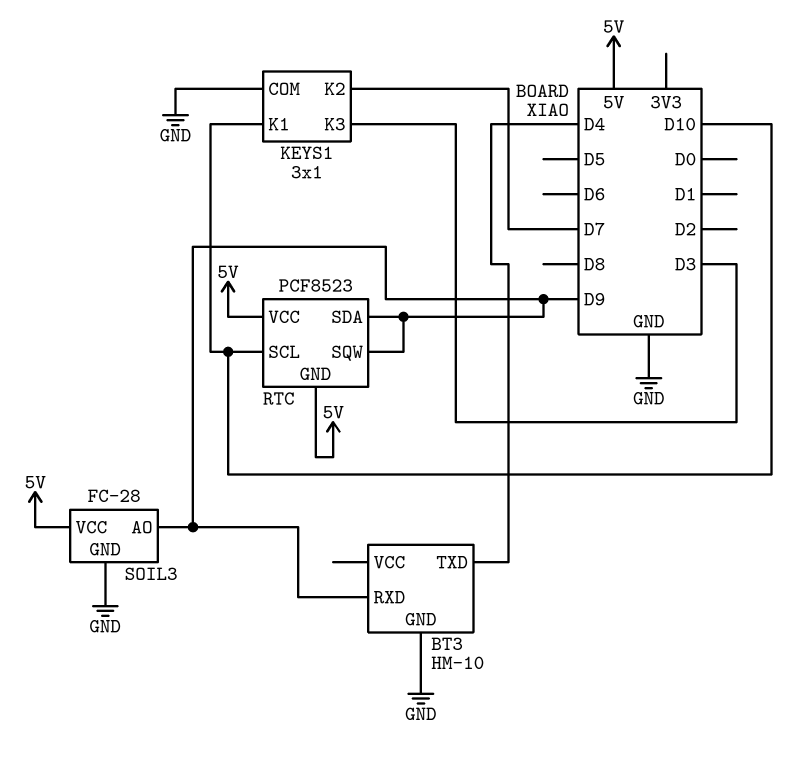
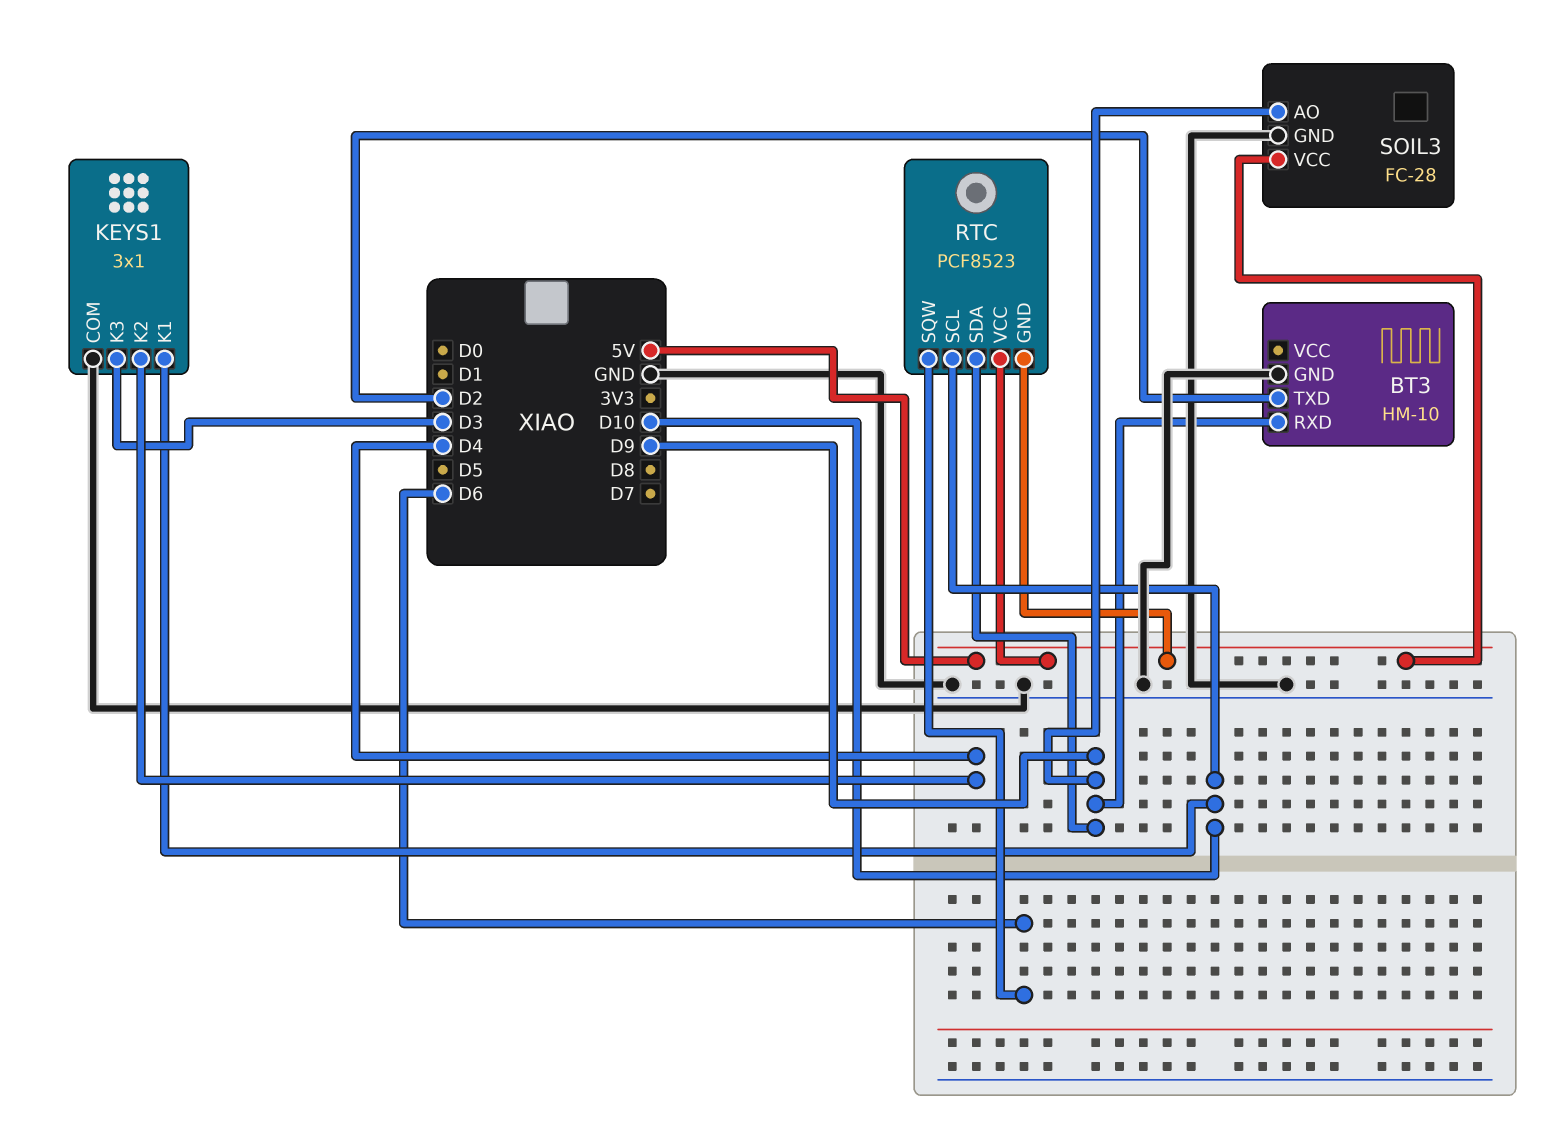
BT3 pin TXD: D4 -> D2
KEYS1 pin K2: D7 -> D4
RTC pin SQW: D9 -> D6

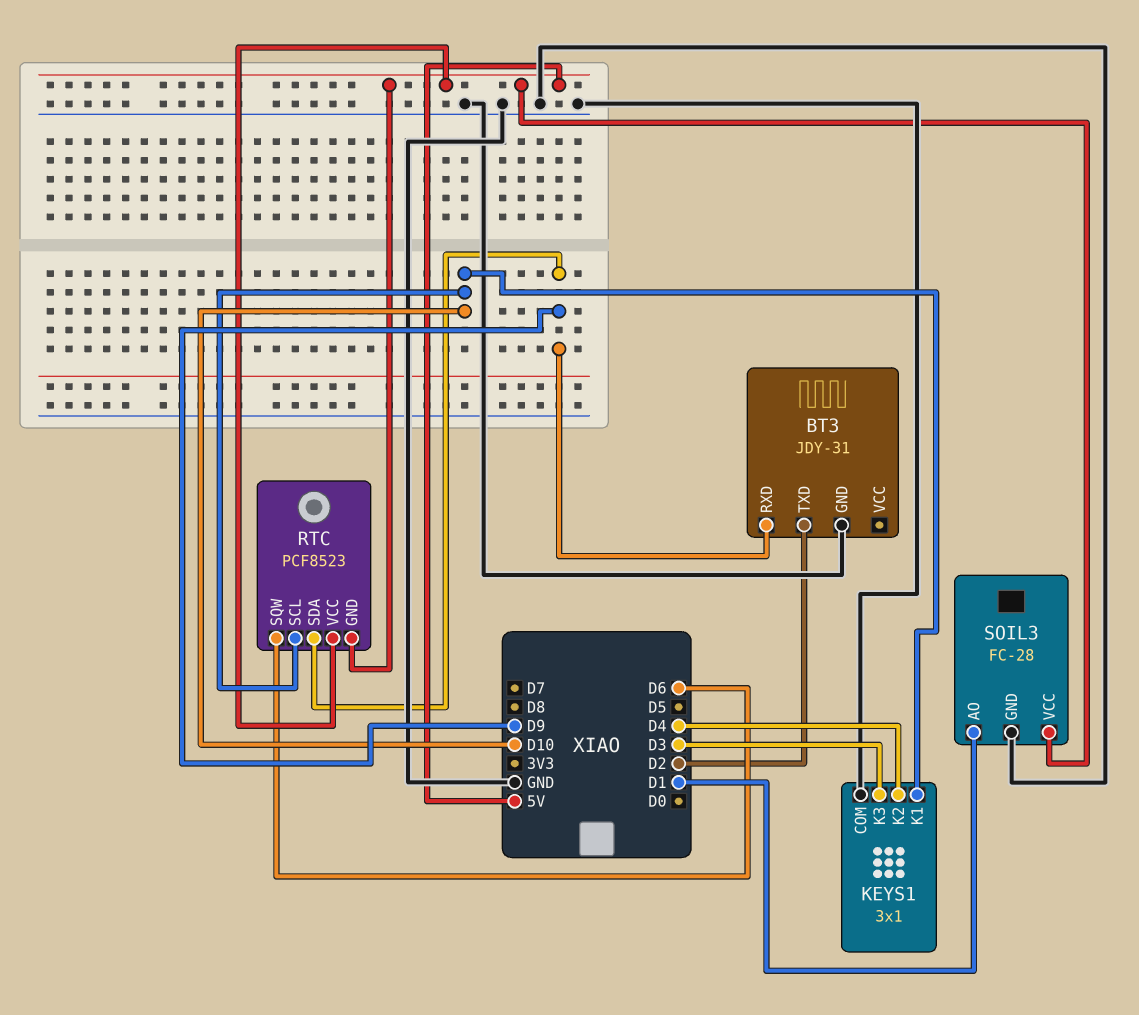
BT3: HM-10 -> JDY-31
SOIL3 pin AO: D9 -> D1

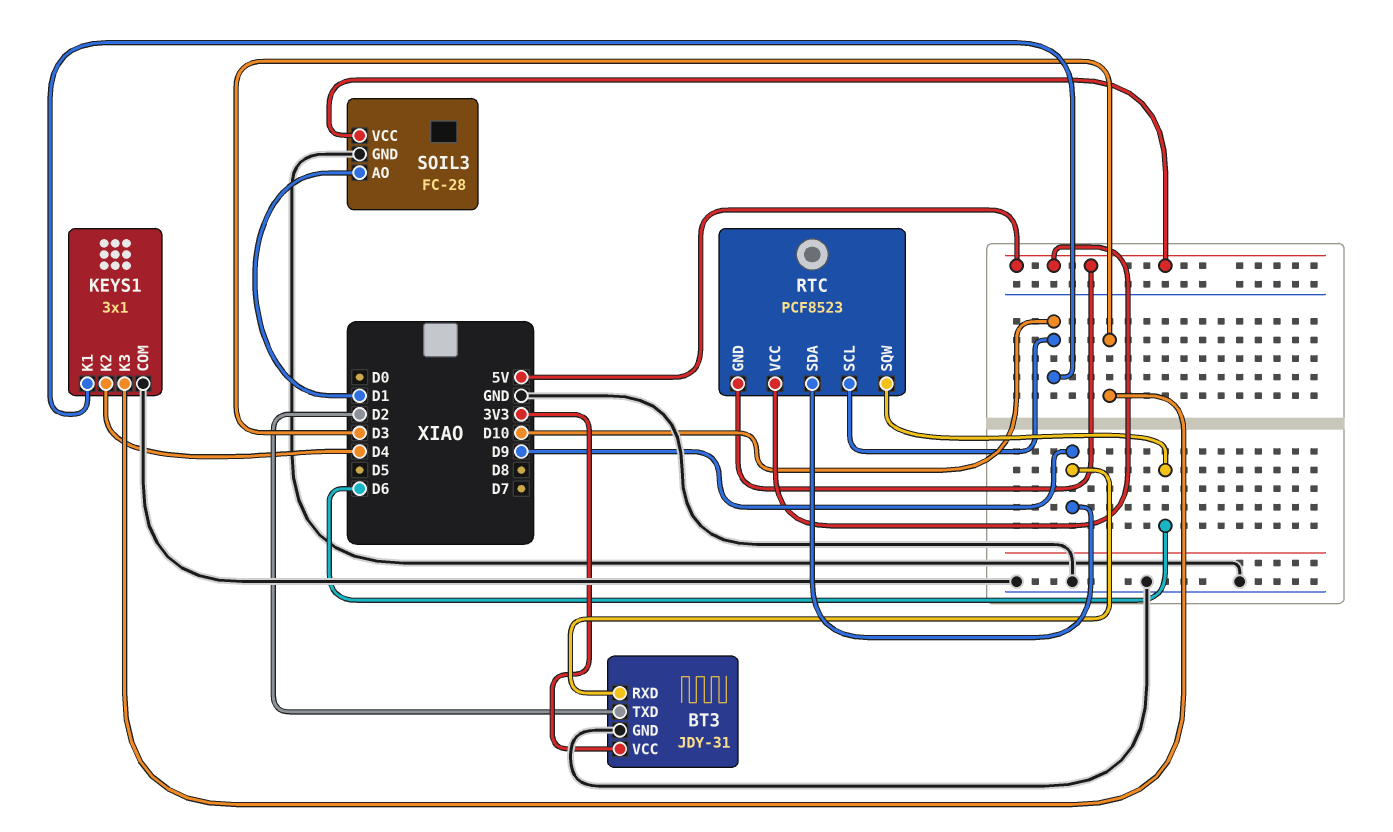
BT3 pin VCC: none -> 3V3

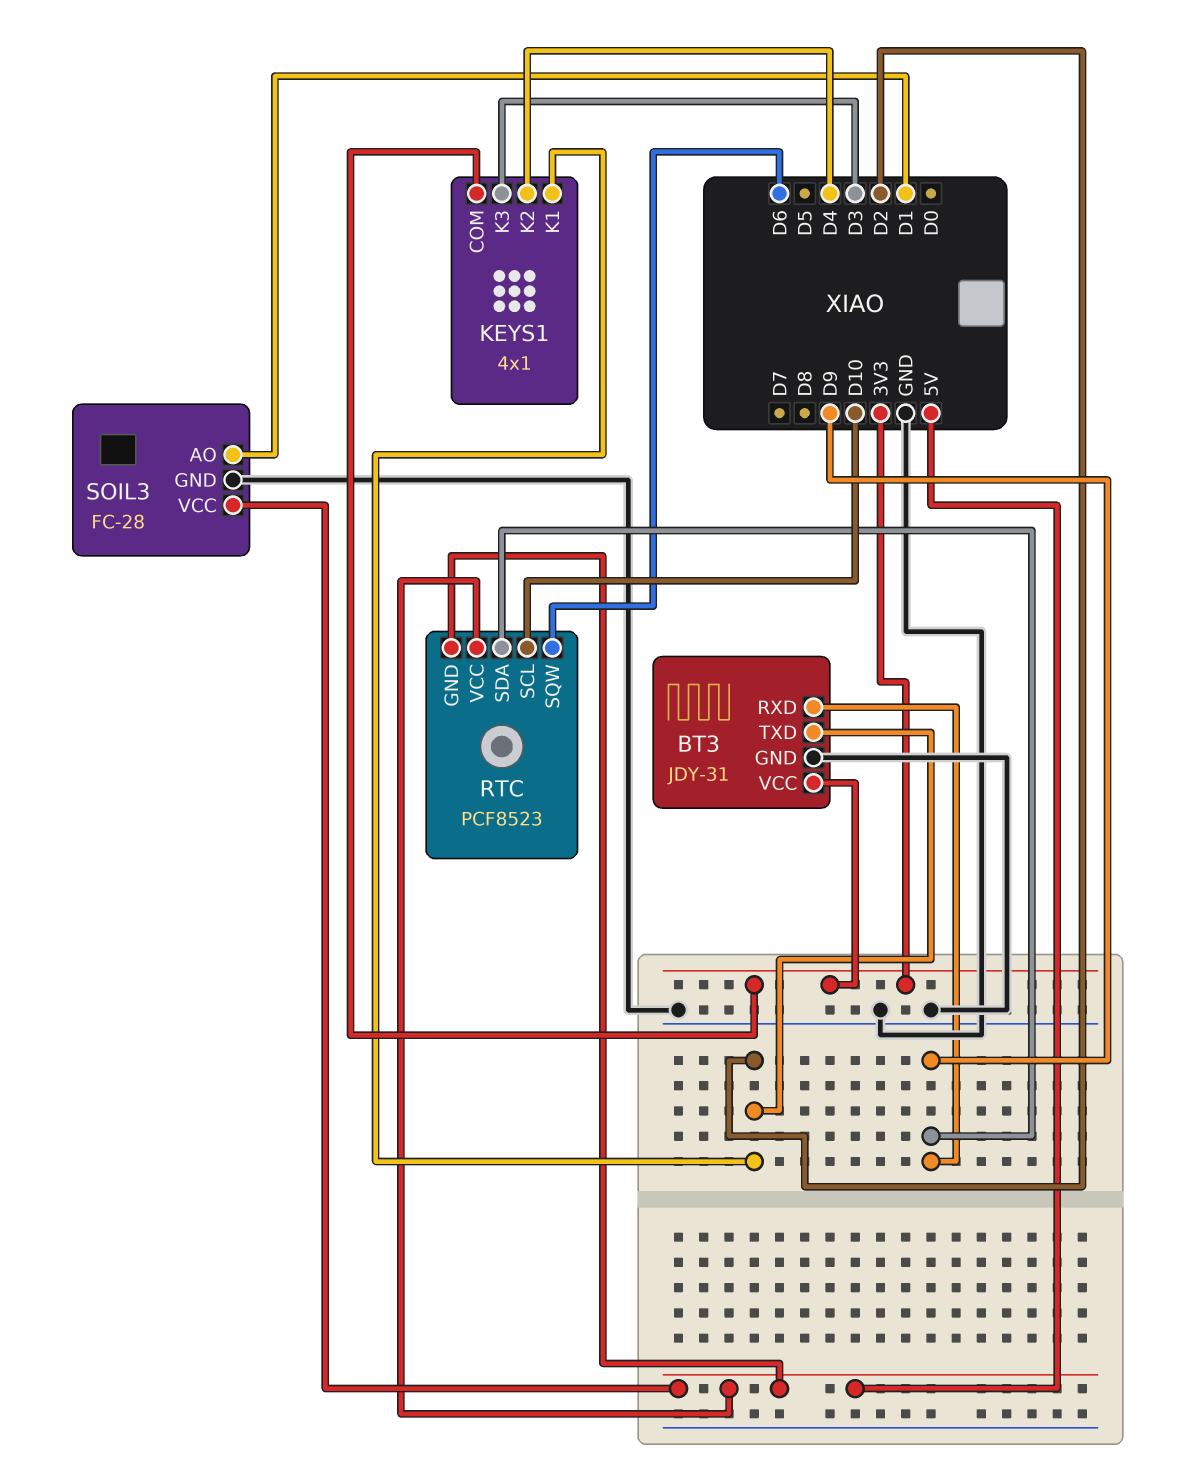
KEYS1: 3x1 -> 4x1
KEYS1 pin COM: GND -> 3V3
KEYS1 pin K1: D10 -> D2

